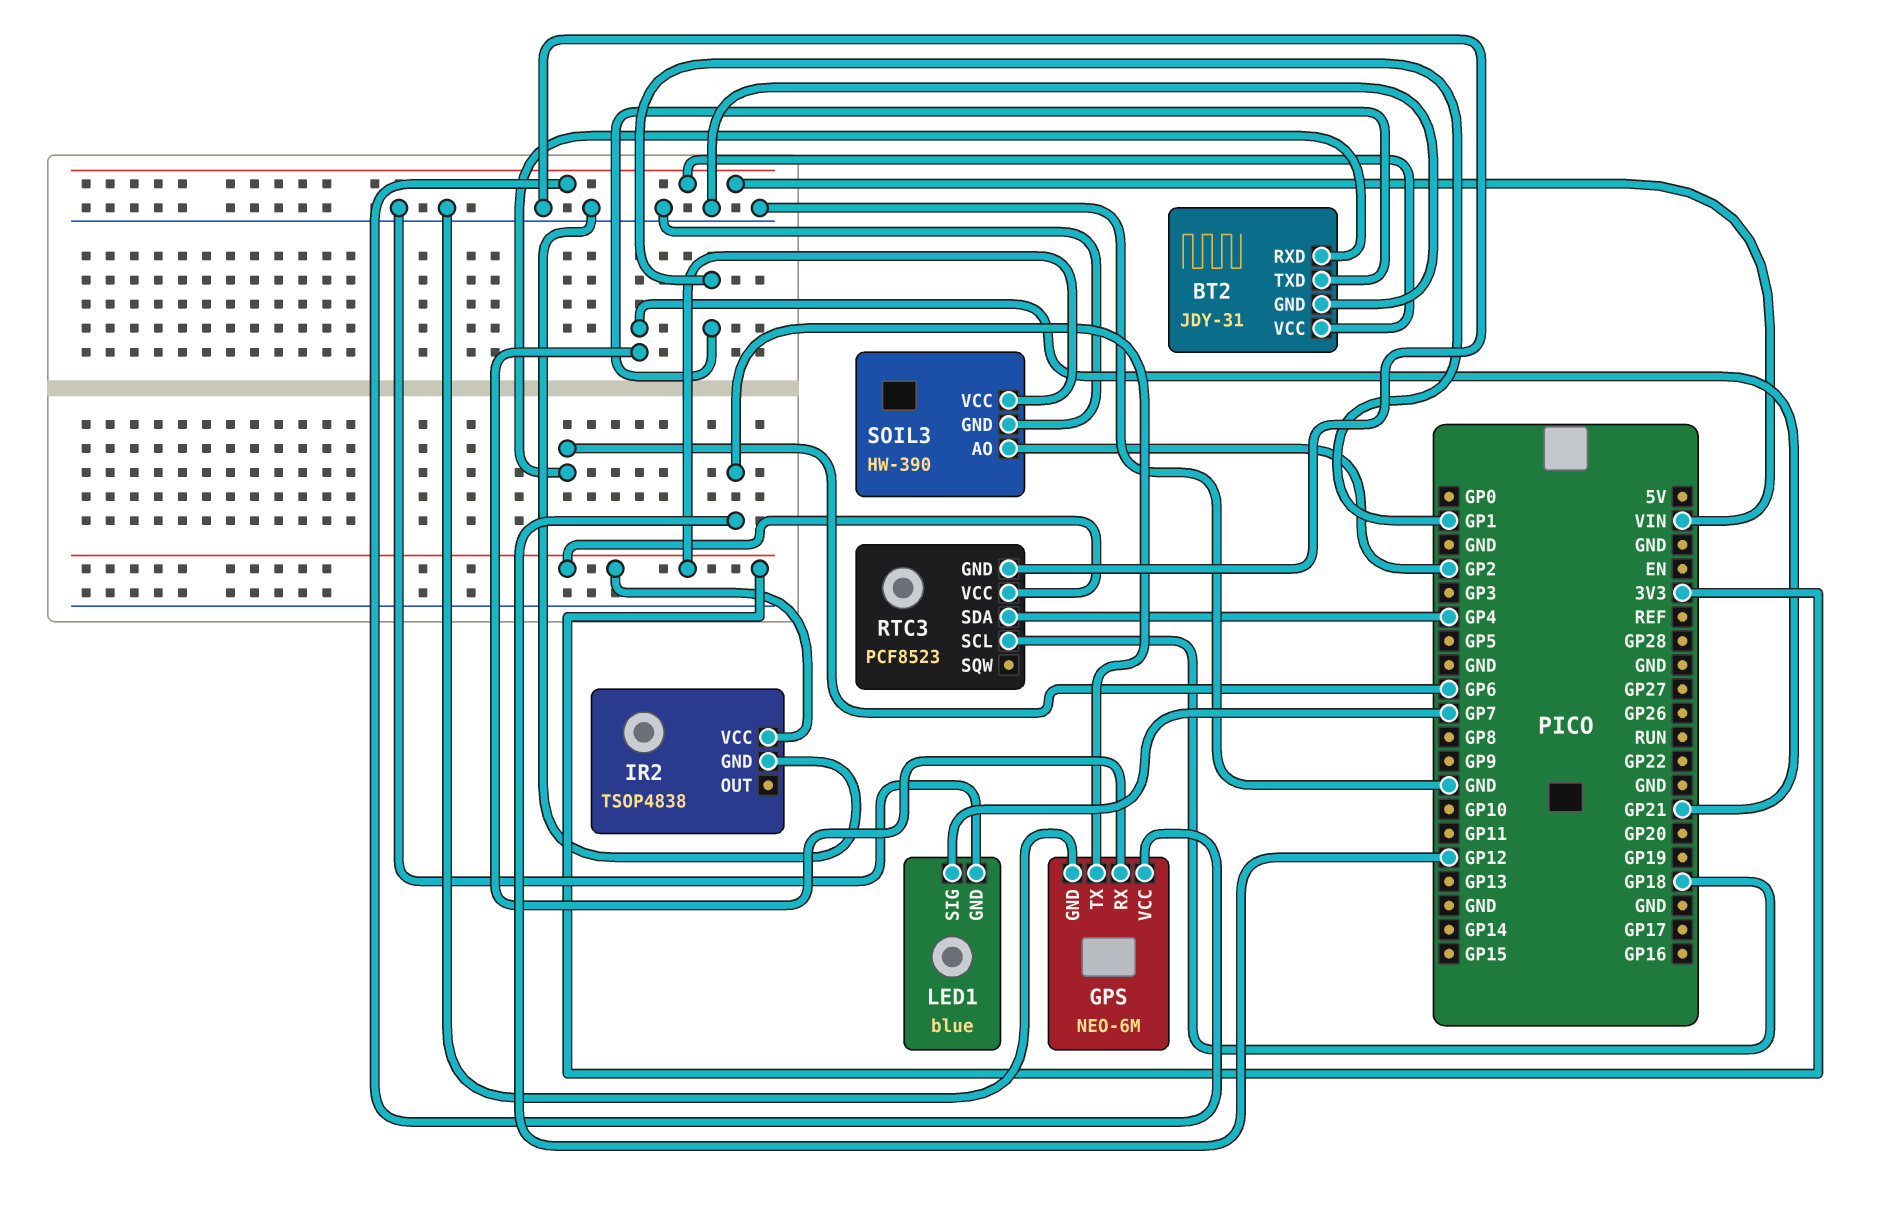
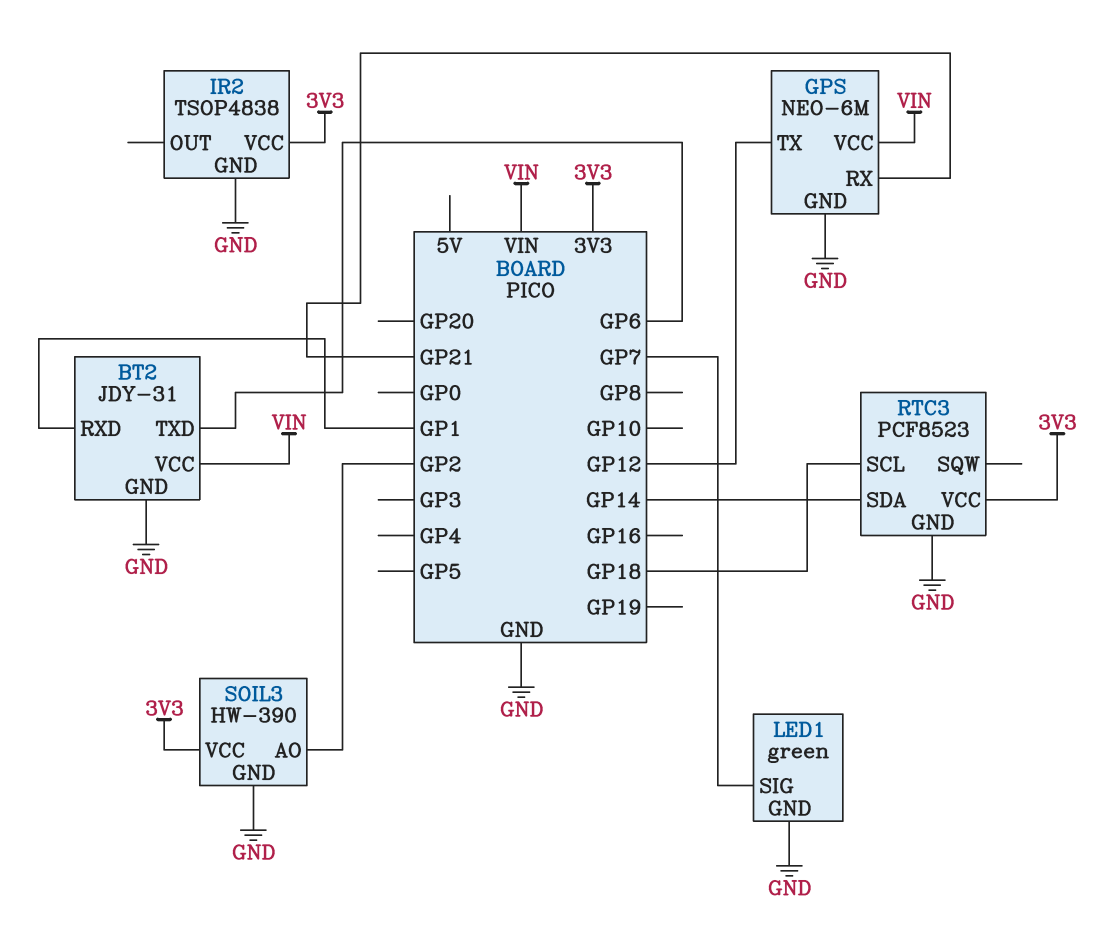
BT2 pin RXD: GP6 -> GP1
BT2 pin TXD: GP1 -> GP6
LED1: blue -> green
RTC3 pin SDA: GP4 -> GP14

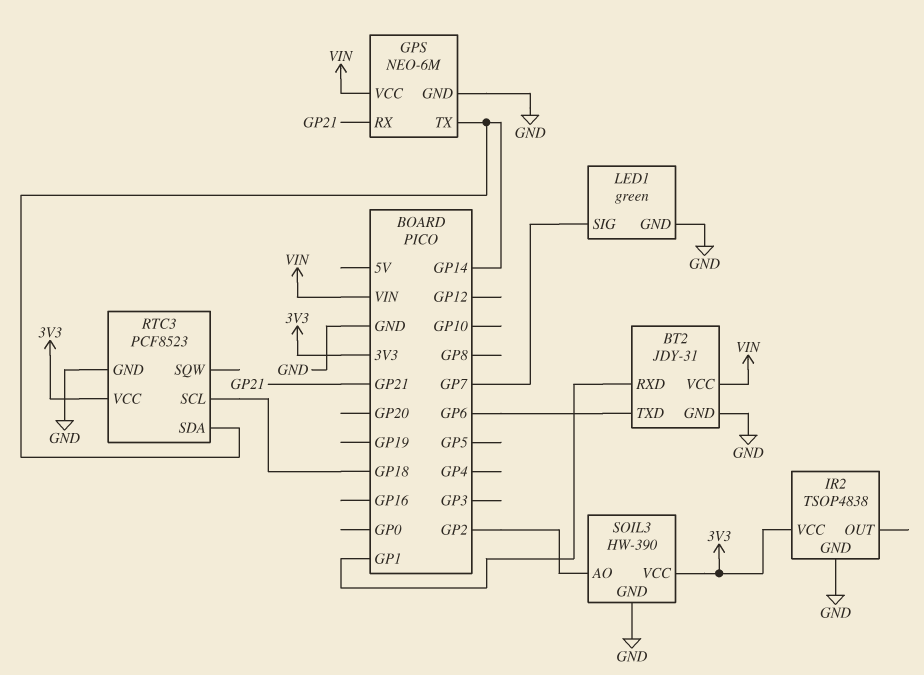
GPS pin TX: GP12 -> GP14

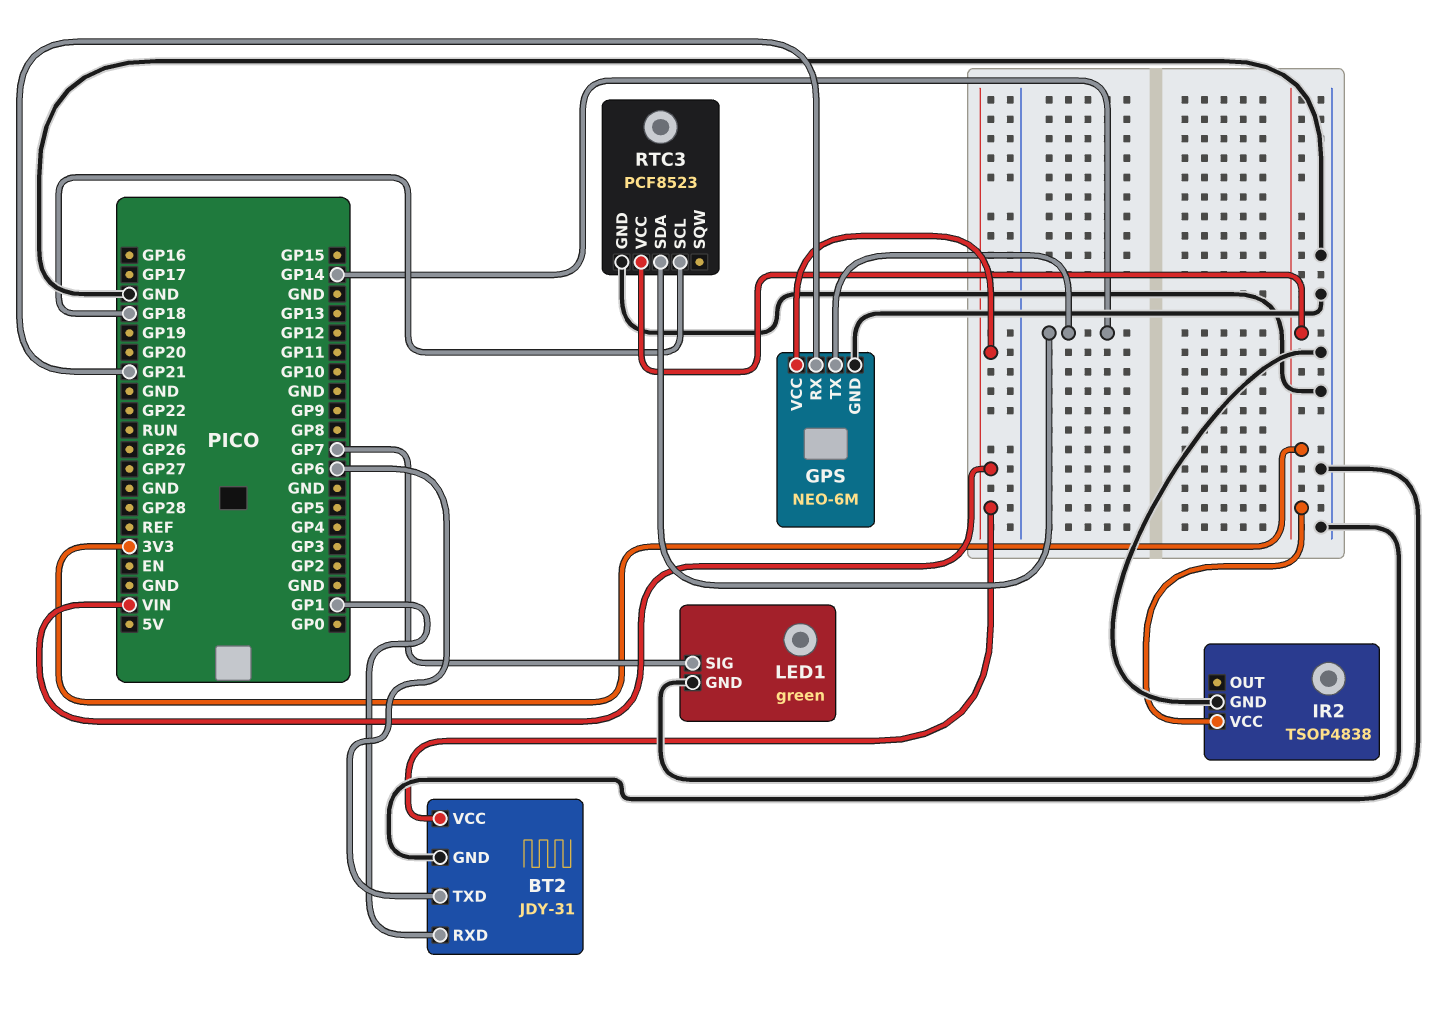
SOIL3: HW-390 -> none
SOIL3 pin AO: GP2 -> none
SOIL3 pin GND: GND -> none
SOIL3 pin VCC: 3V3 -> none

